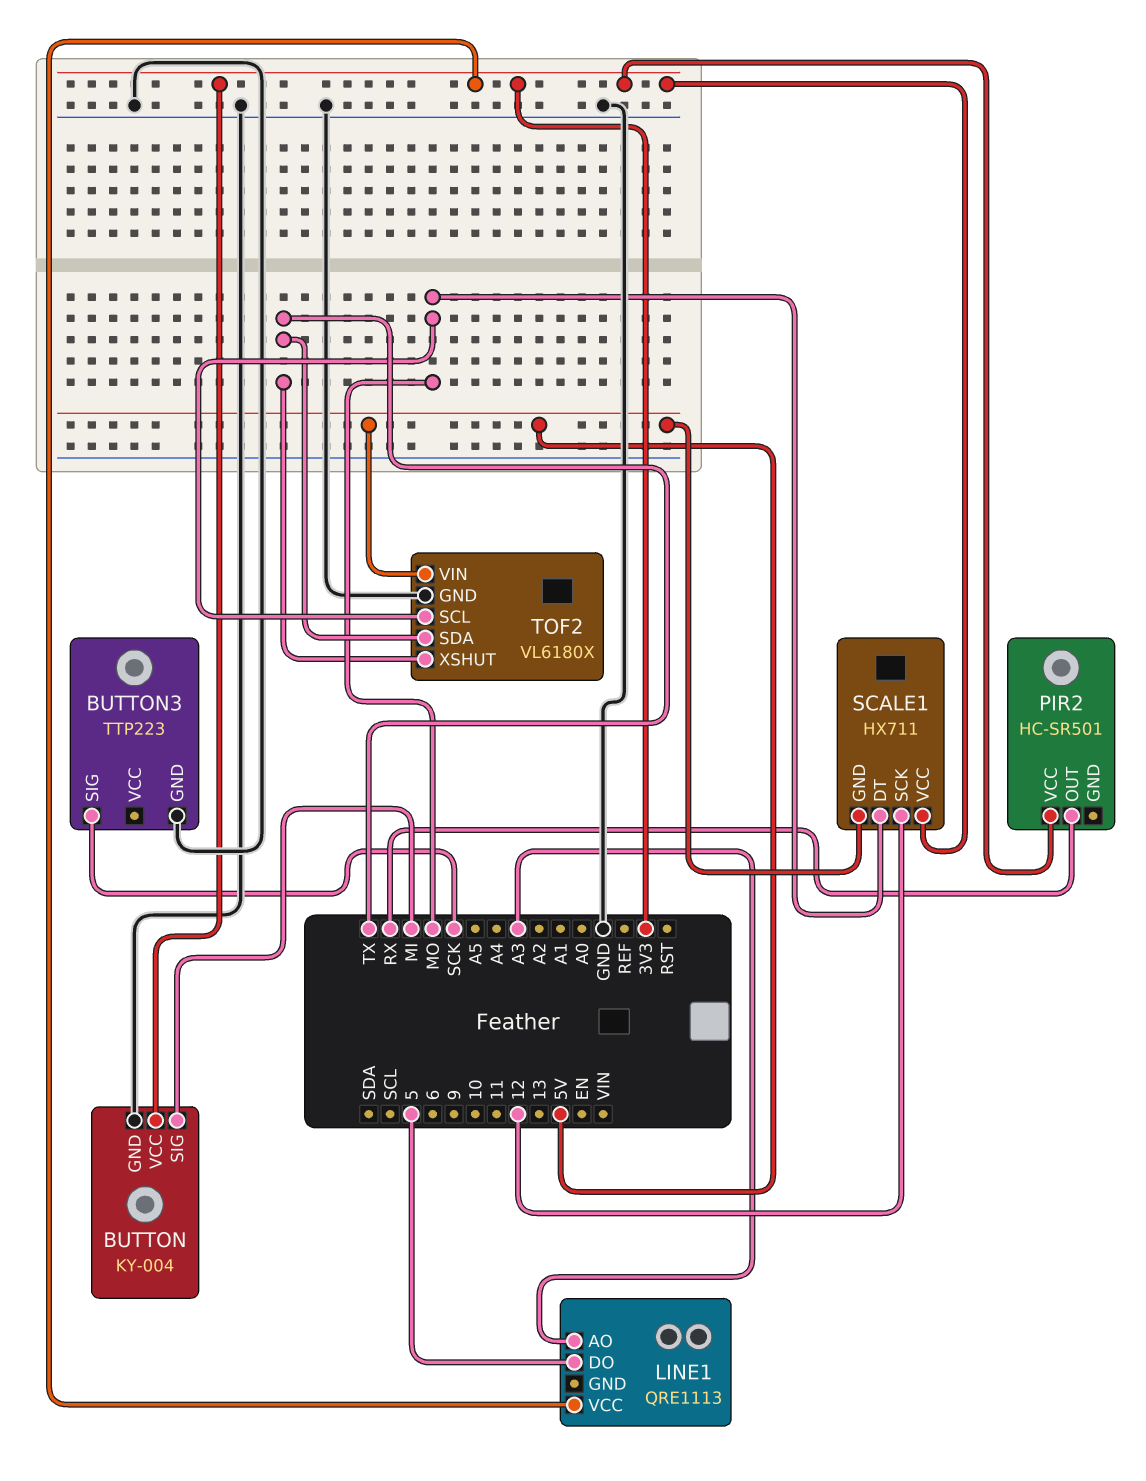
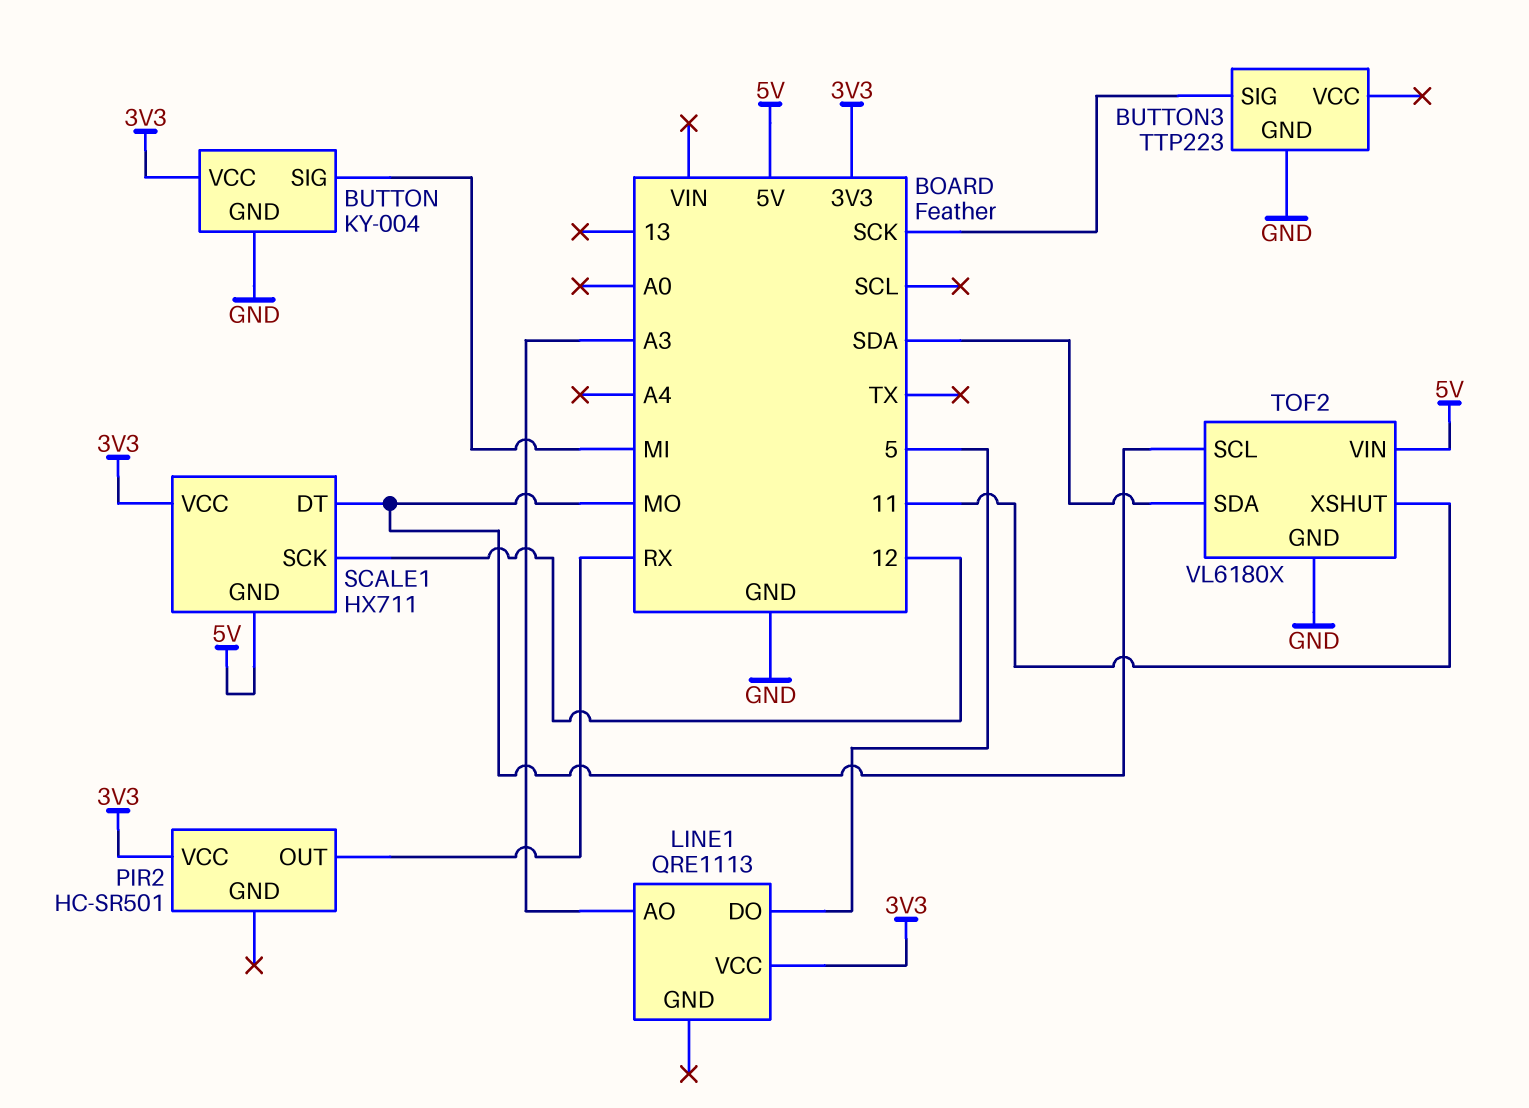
TOF2 pin SDA: TX -> SDA
TOF2 pin XSHUT: TX -> 11

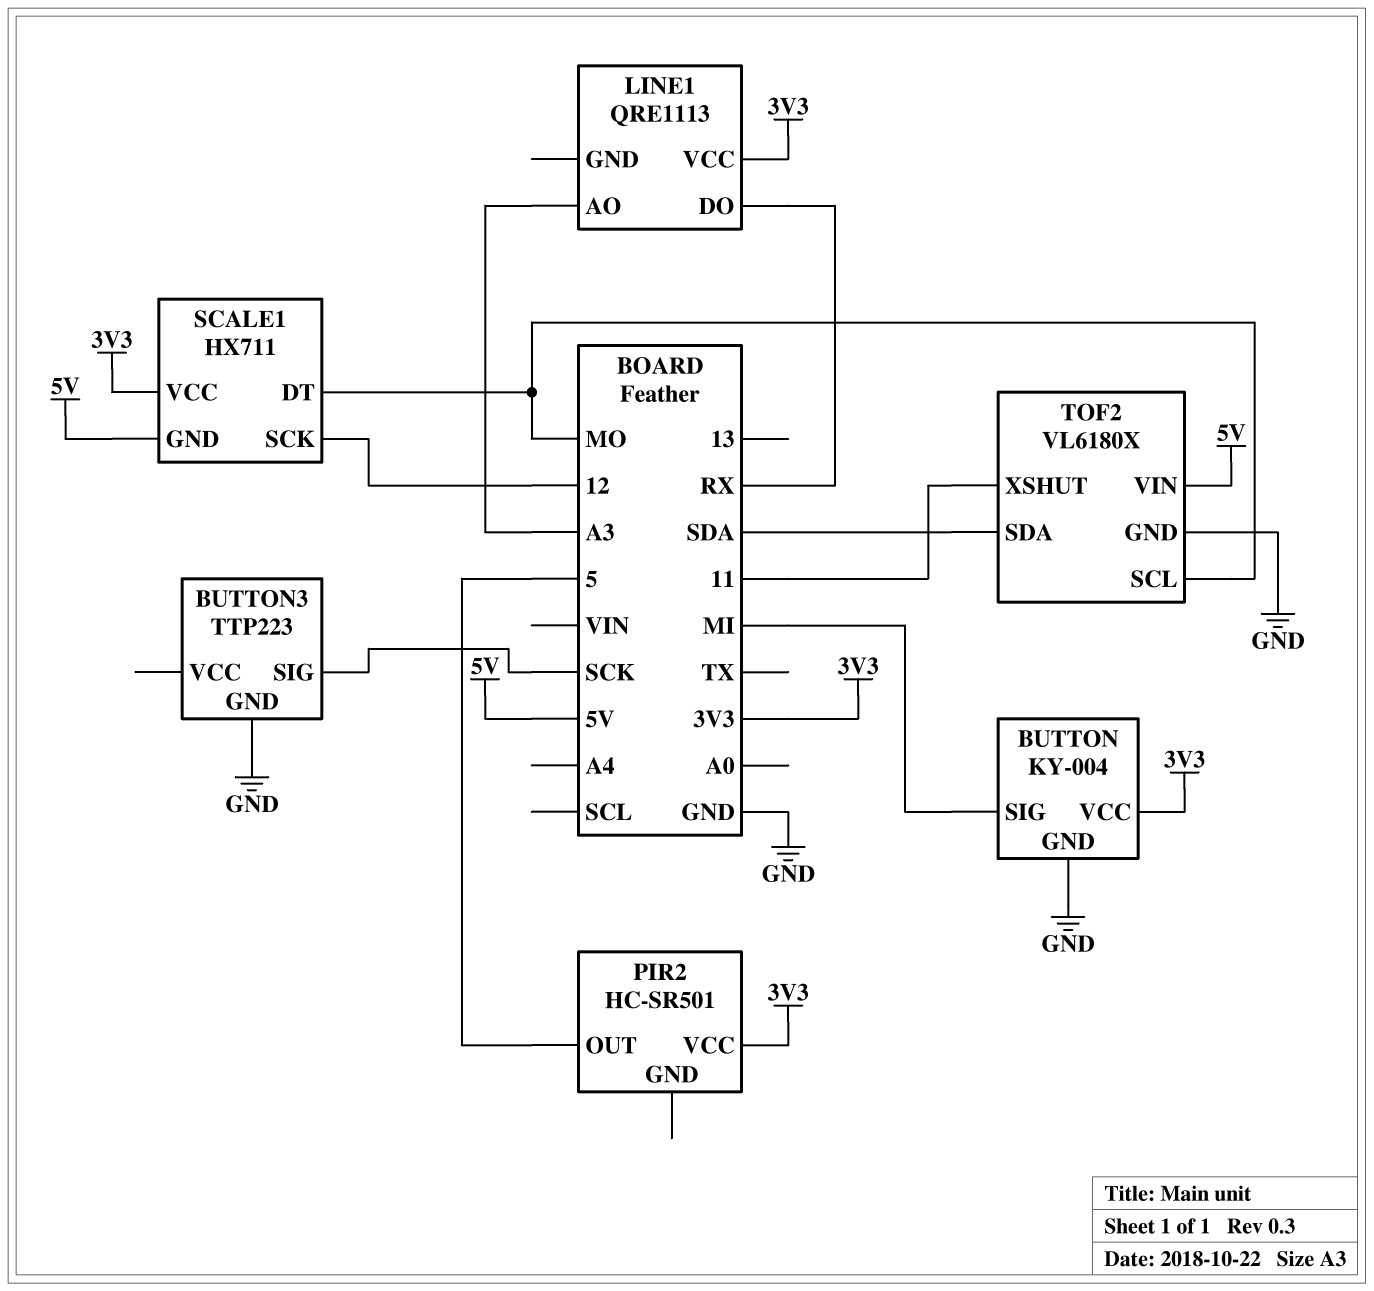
LINE1 pin DO: 5 -> RX
PIR2 pin OUT: RX -> 5

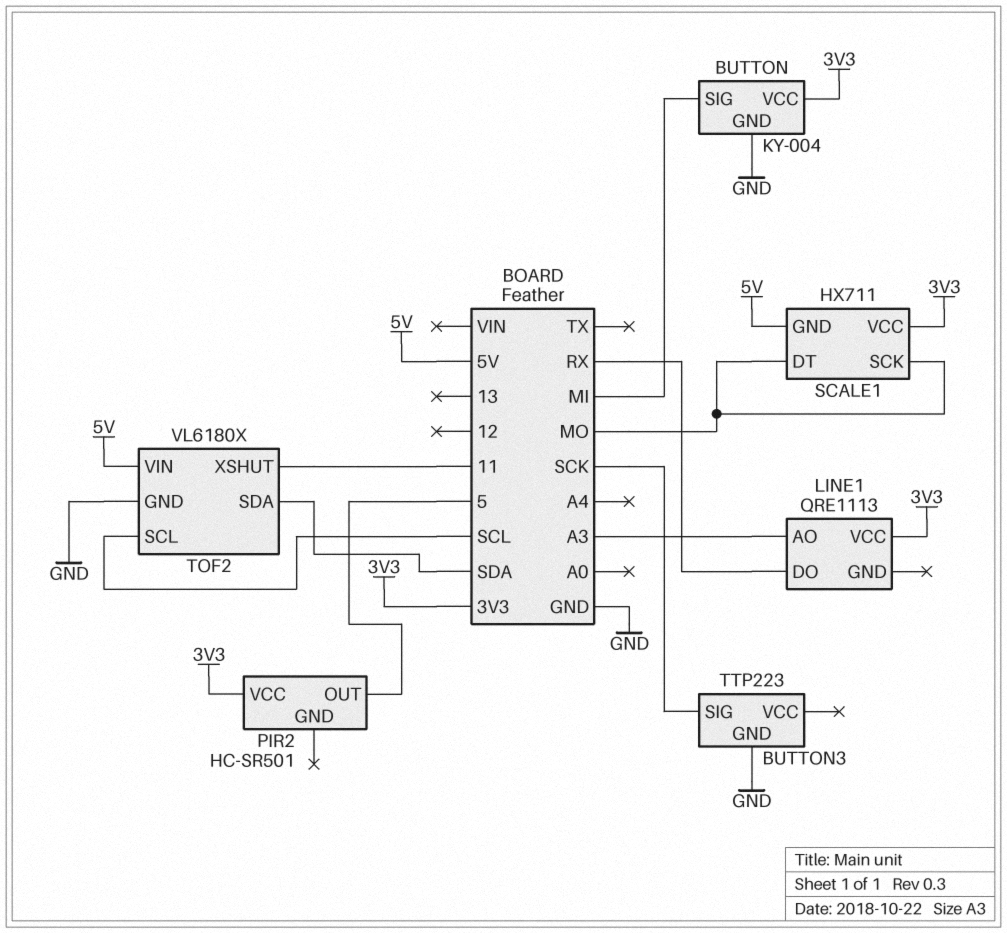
SCALE1 pin SCK: 12 -> MO
TOF2 pin SCL: MO -> SCL

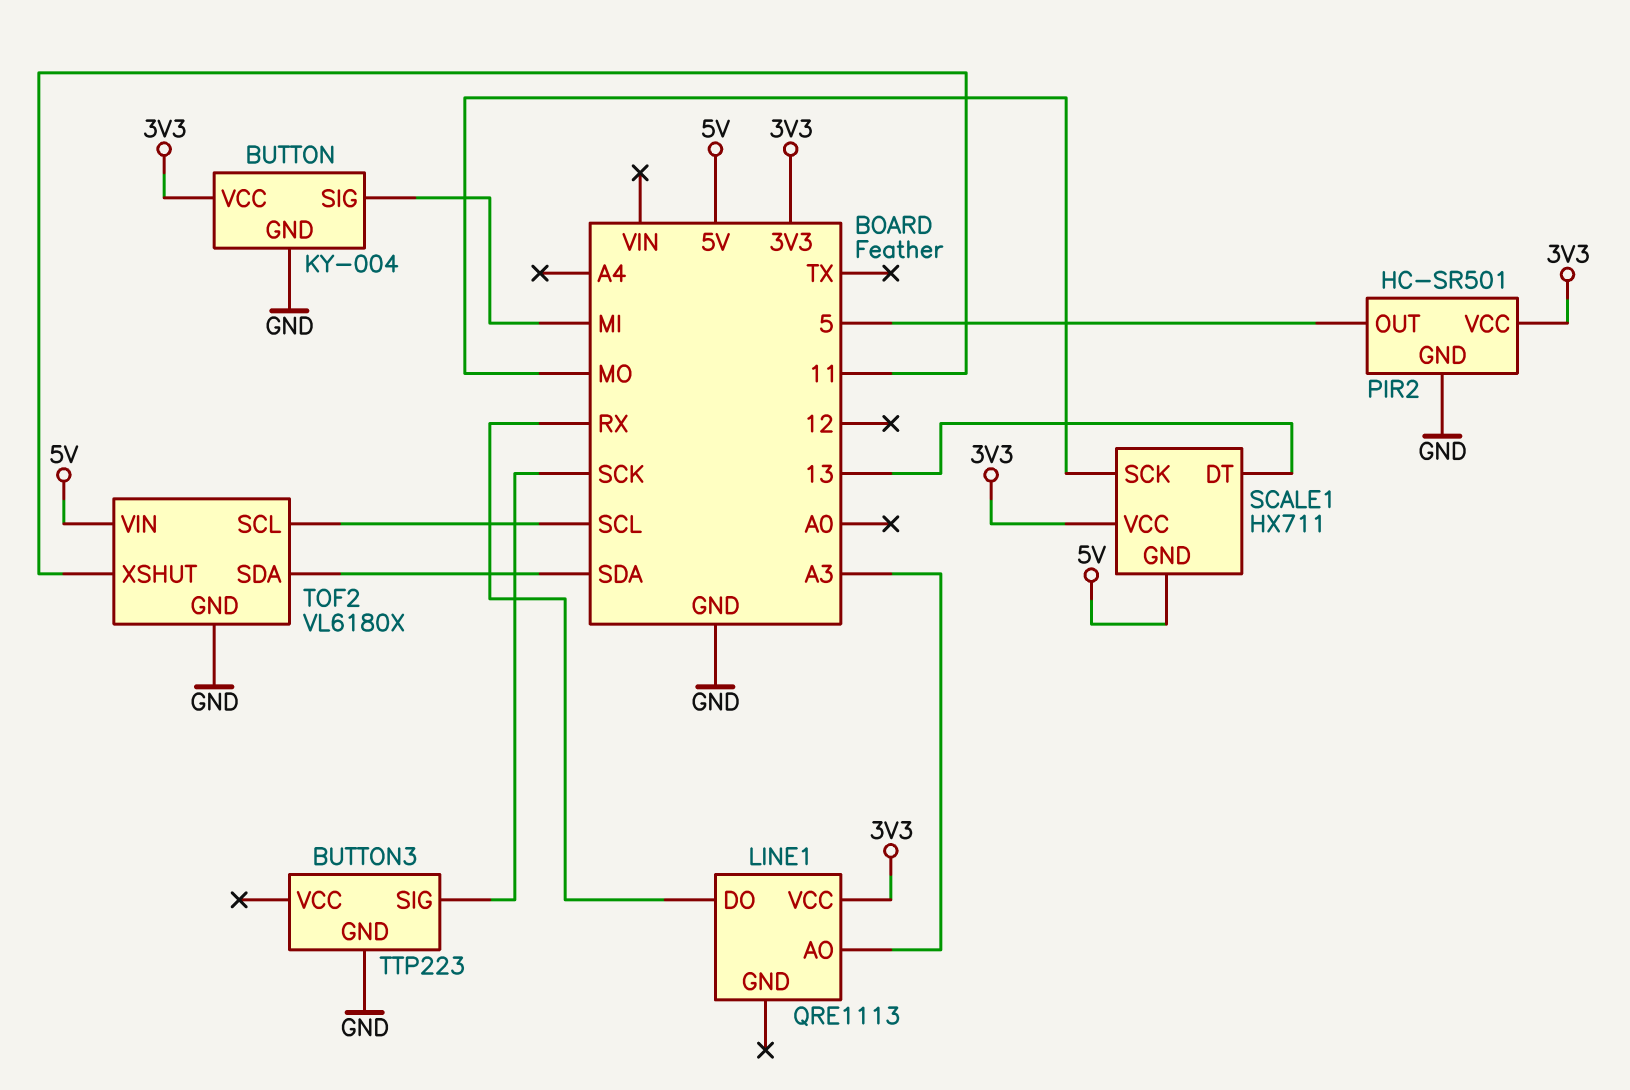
PIR2 pin GND: none -> GND
SCALE1 pin DT: MO -> 13

